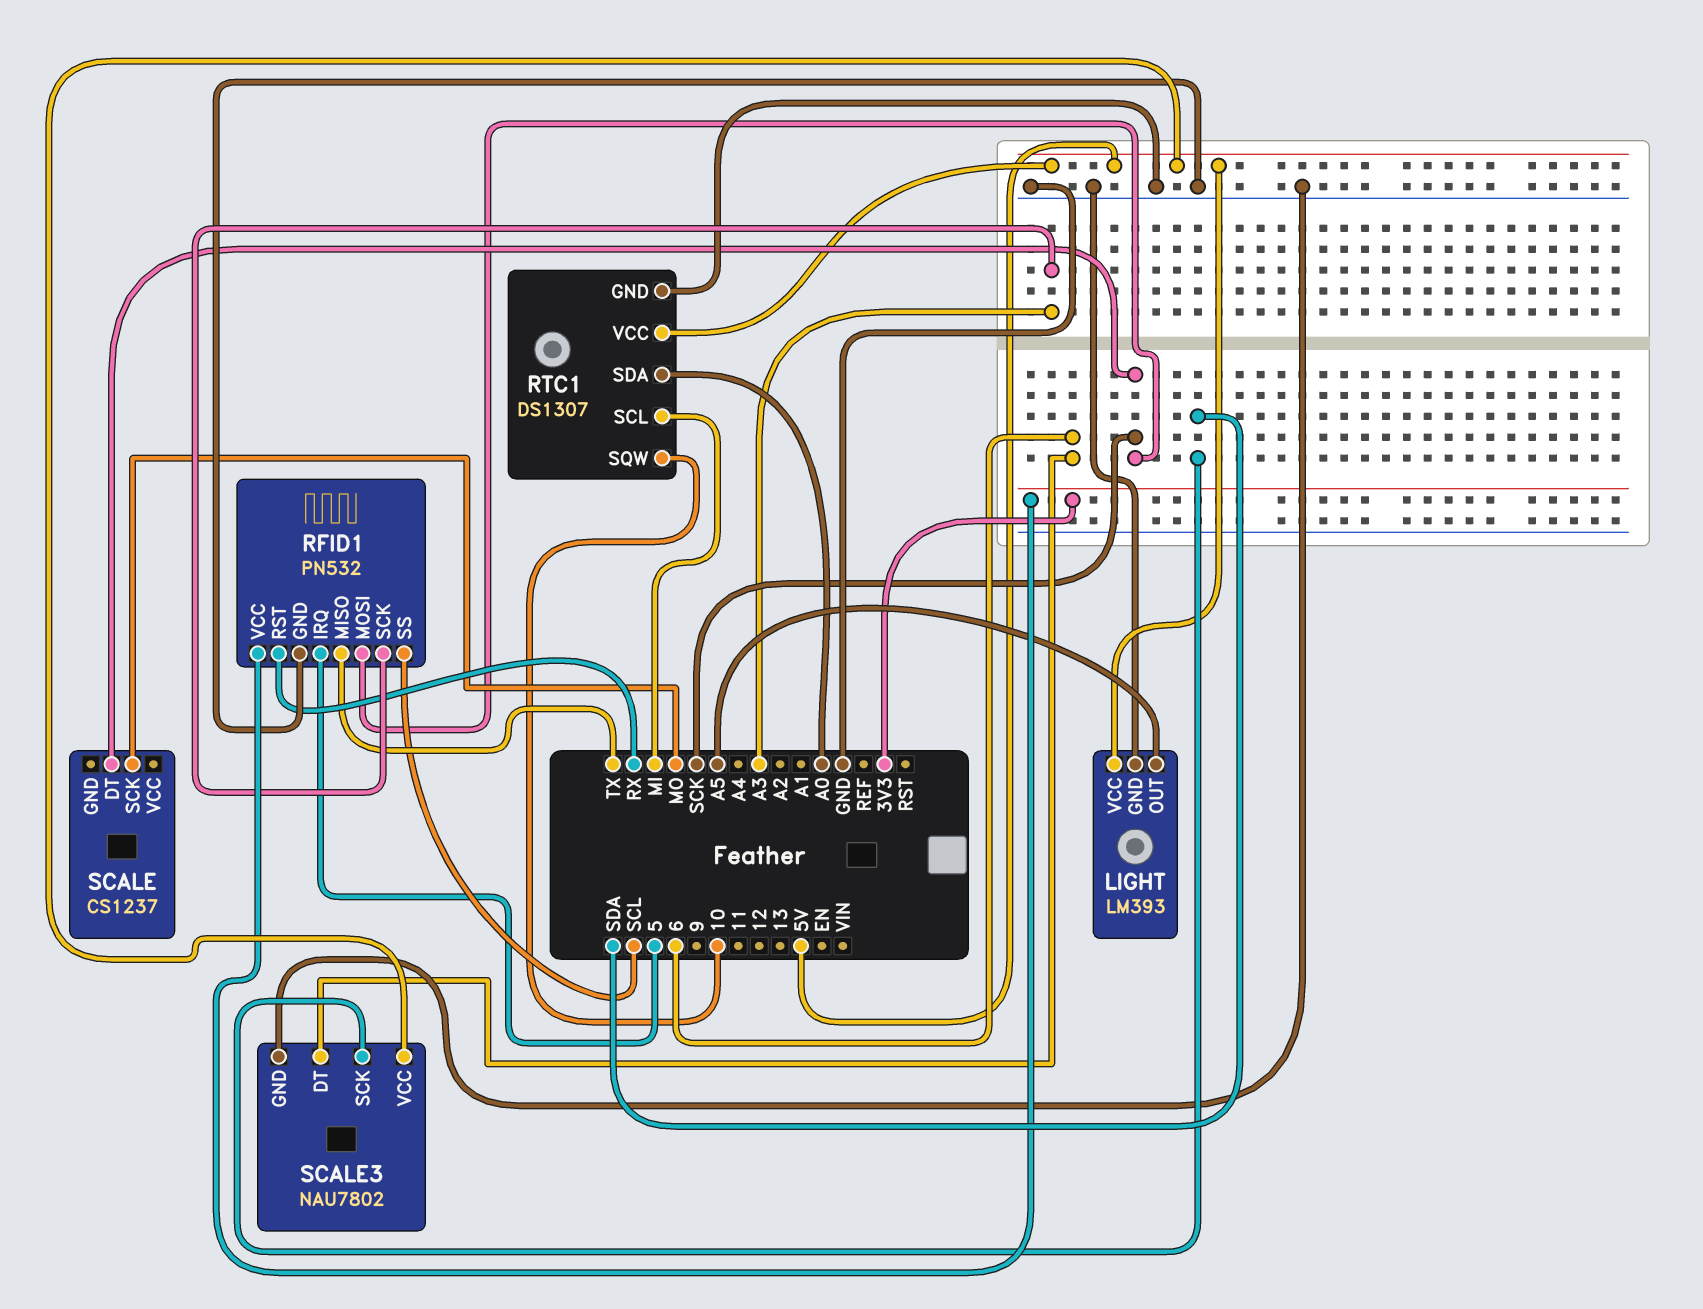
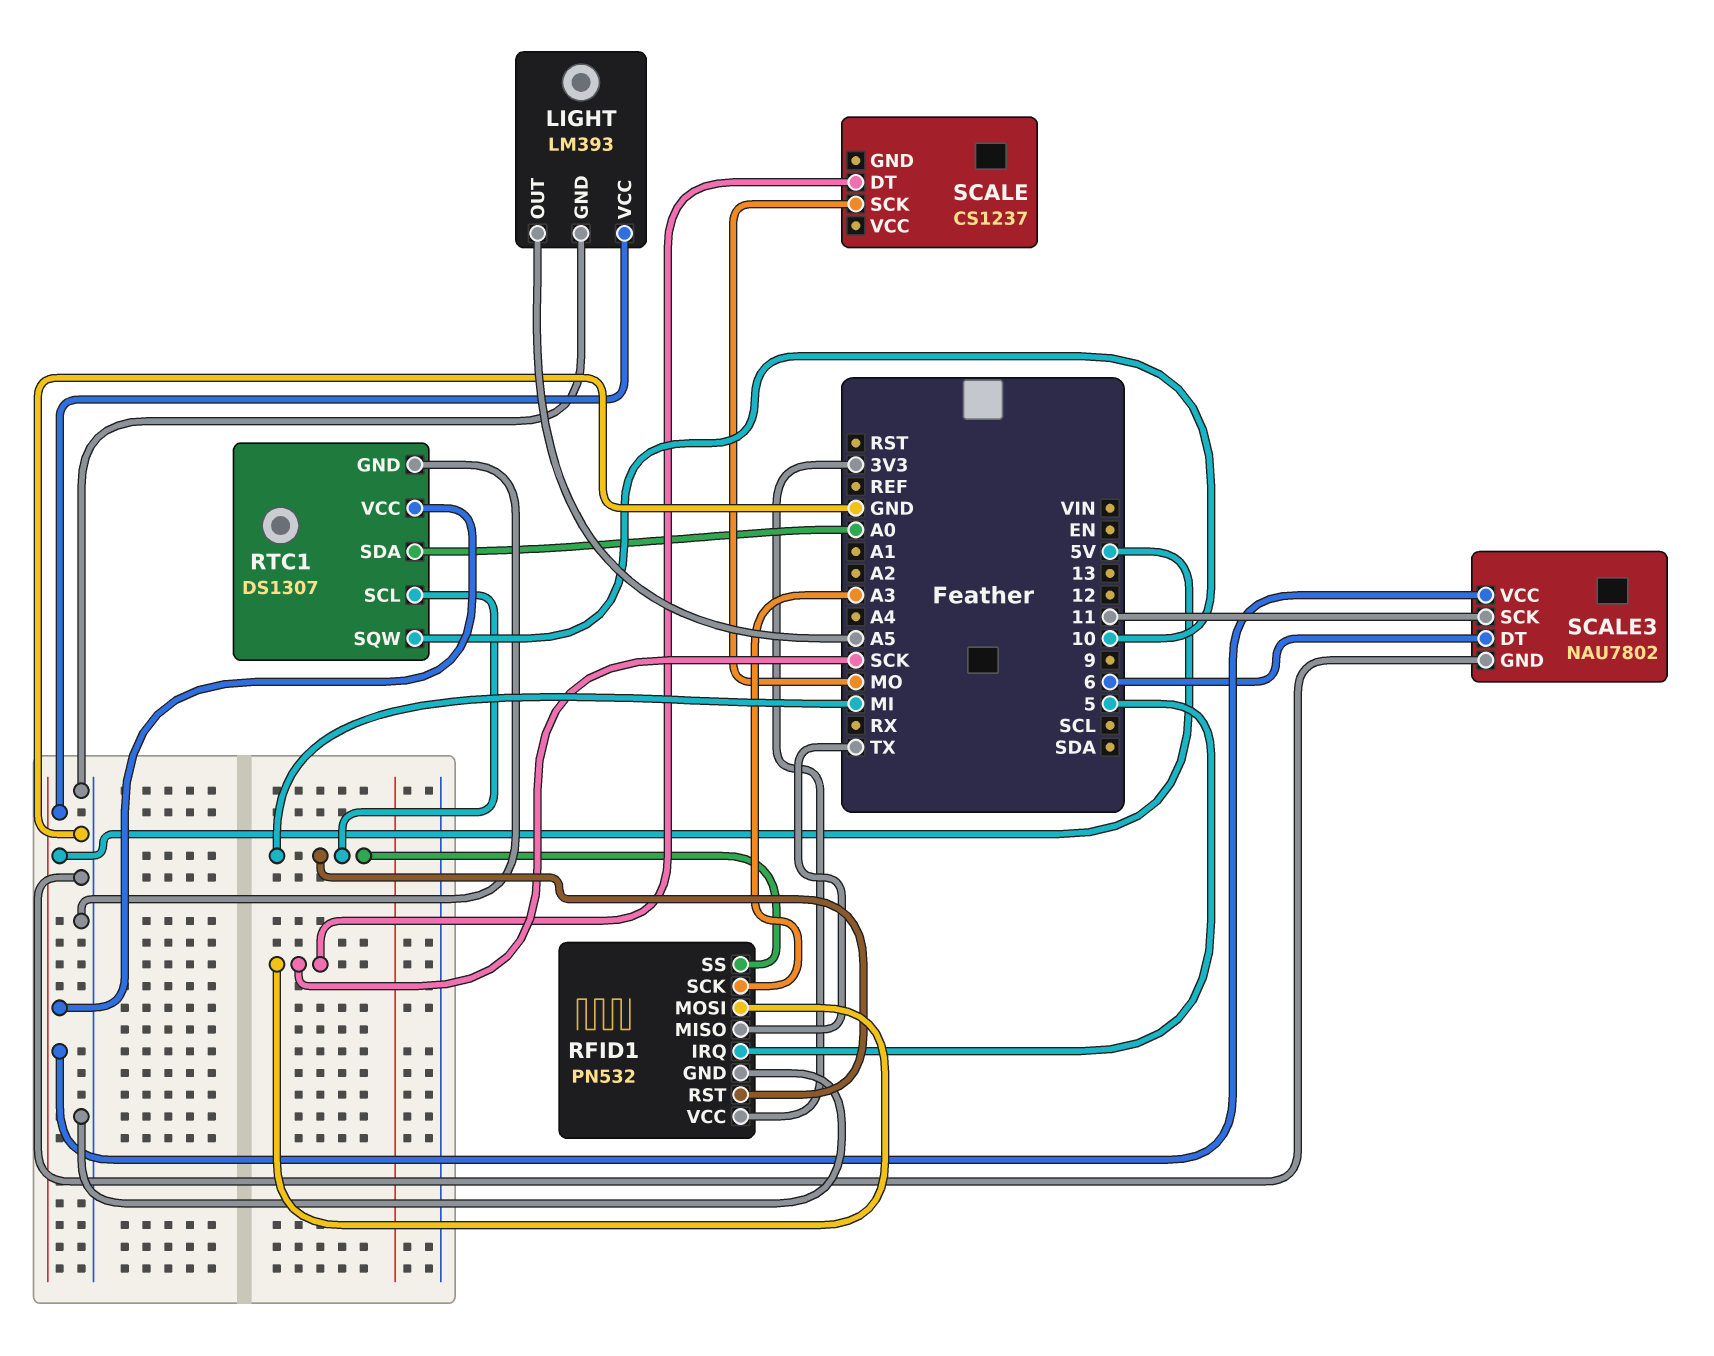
RFID1 pin RST: RX -> MI
RFID1 pin SS: SCL -> MI
SCALE3 pin SCK: SDA -> 11

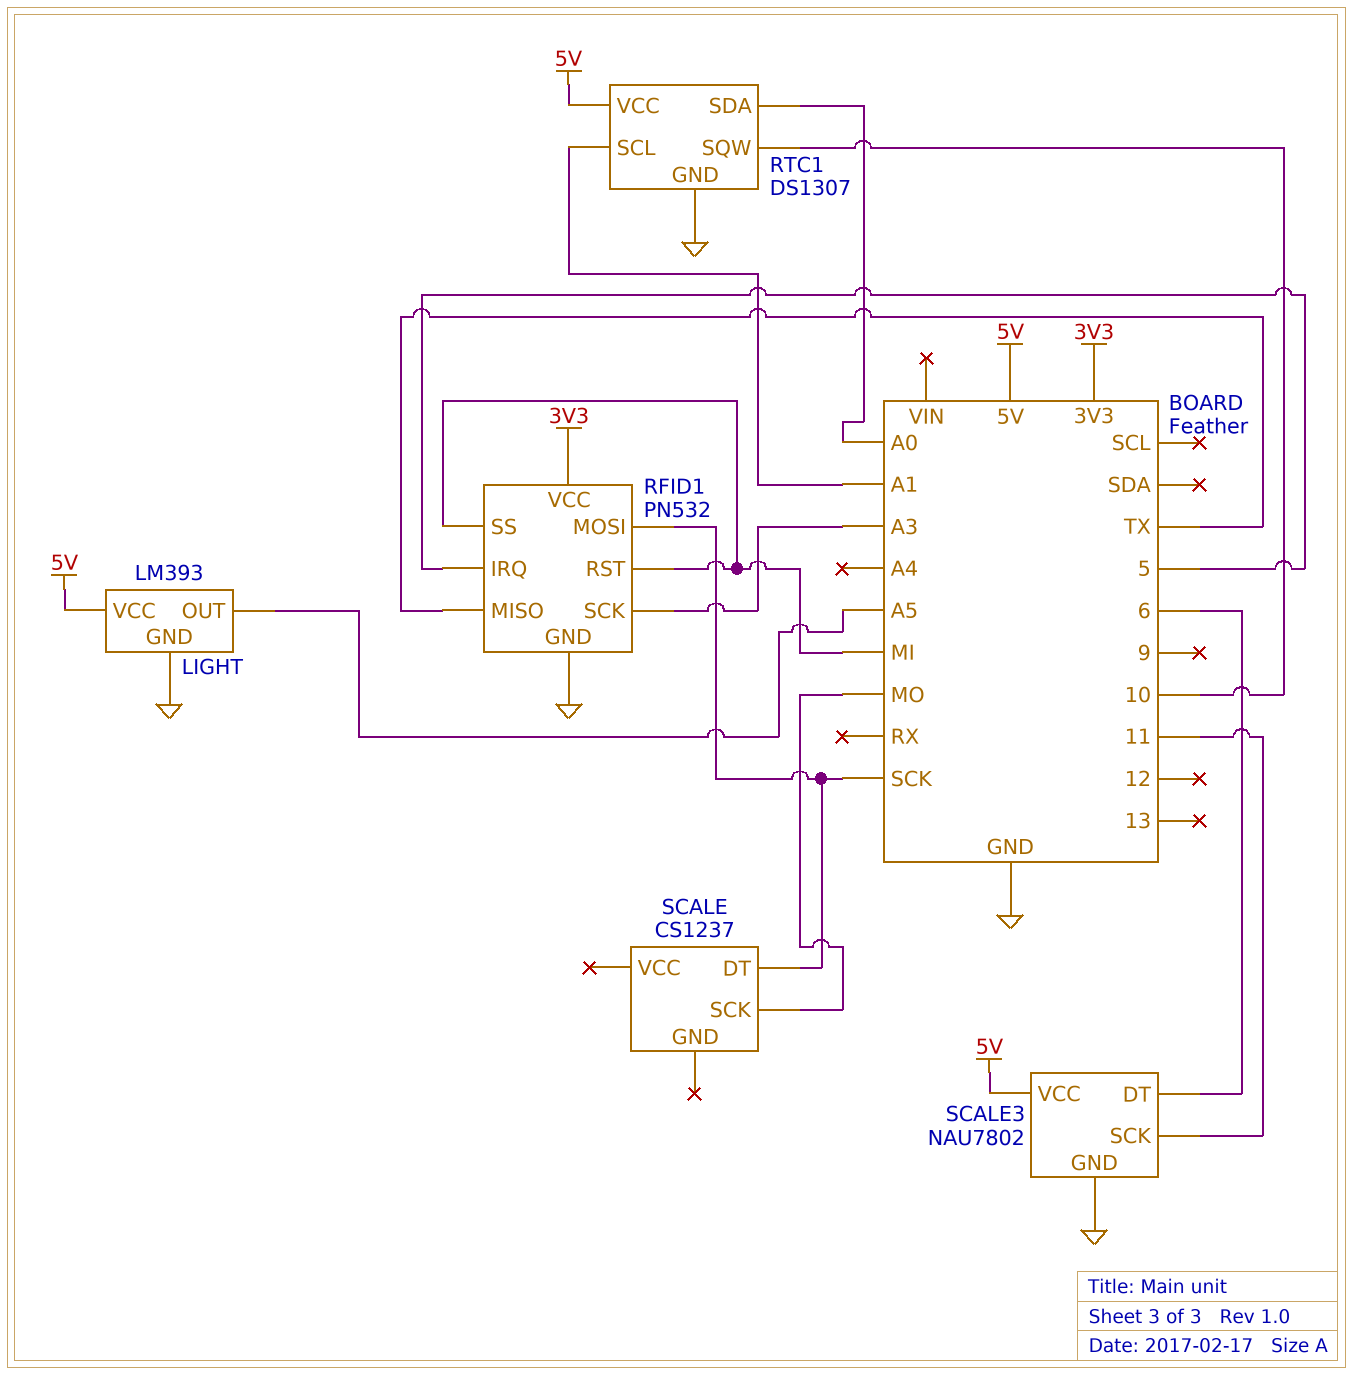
RTC1 pin SCL: MI -> A1

